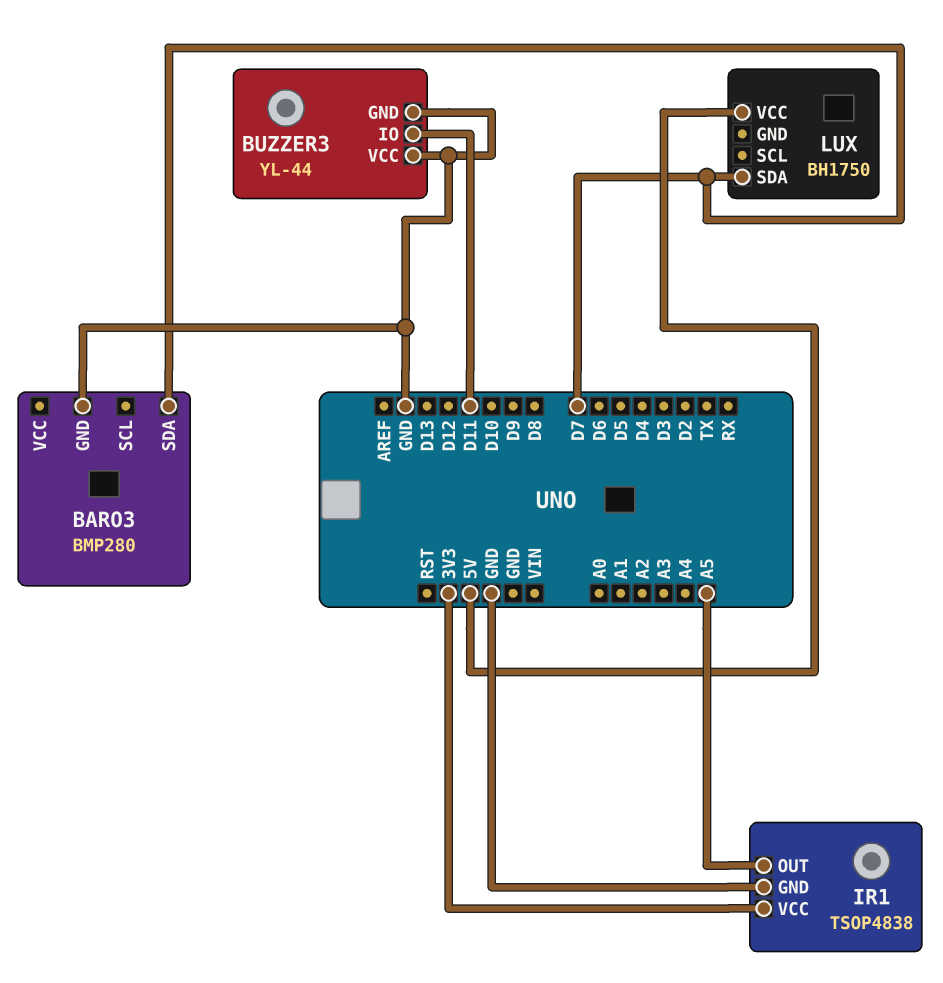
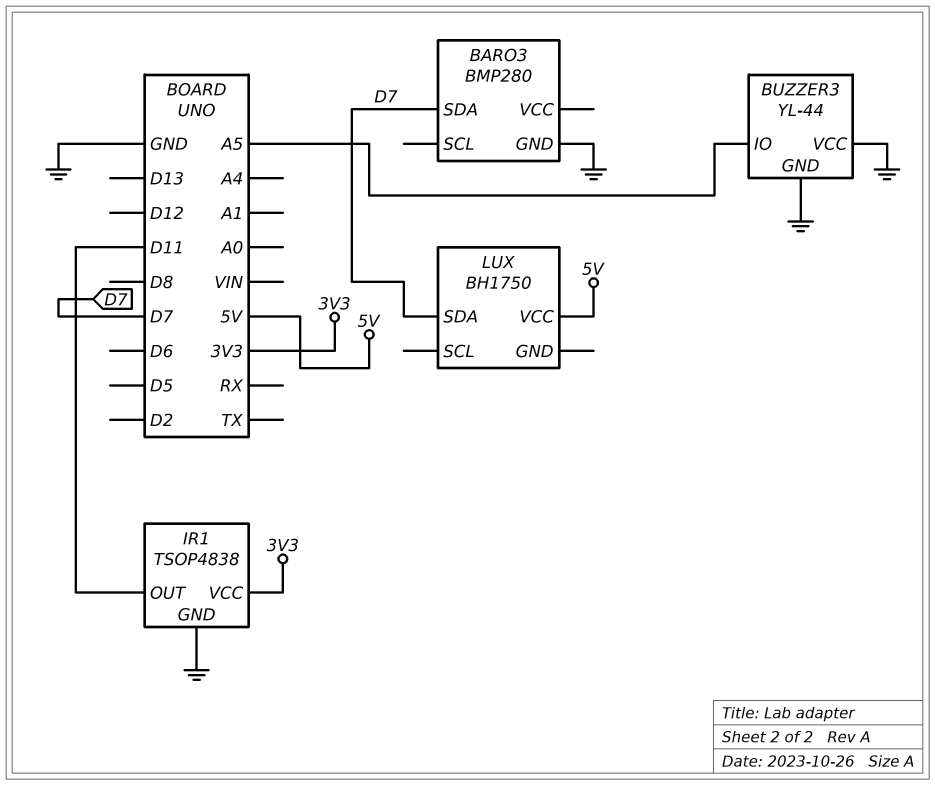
BUZZER3 pin IO: D11 -> A5
IR1 pin OUT: A5 -> D11

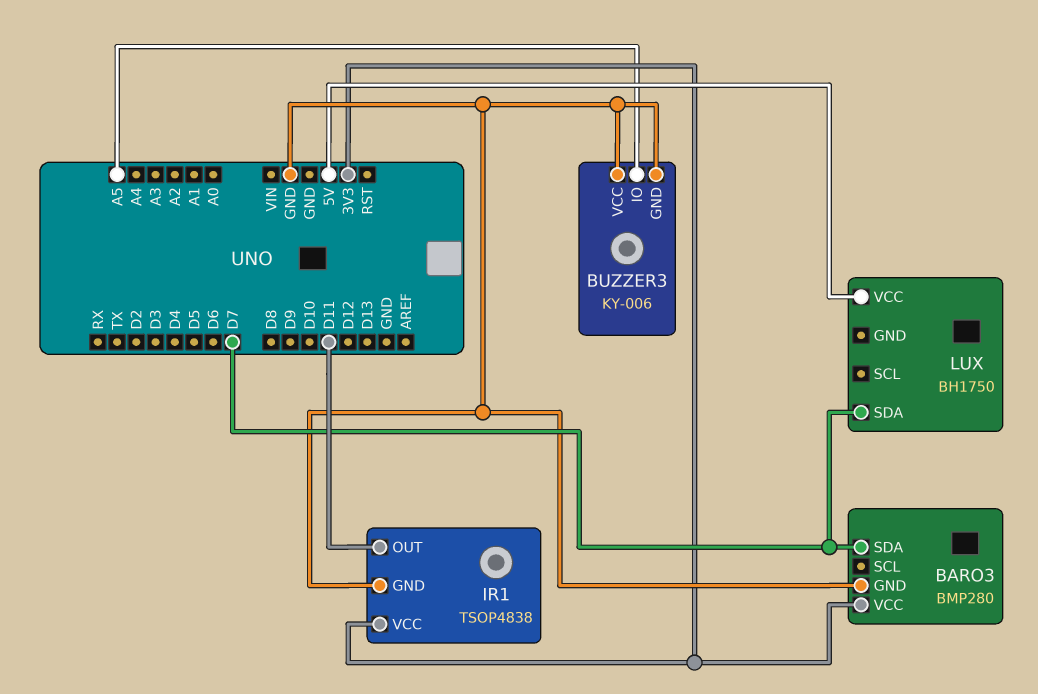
BARO3 pin VCC: none -> 3V3
BUZZER3: YL-44 -> KY-006

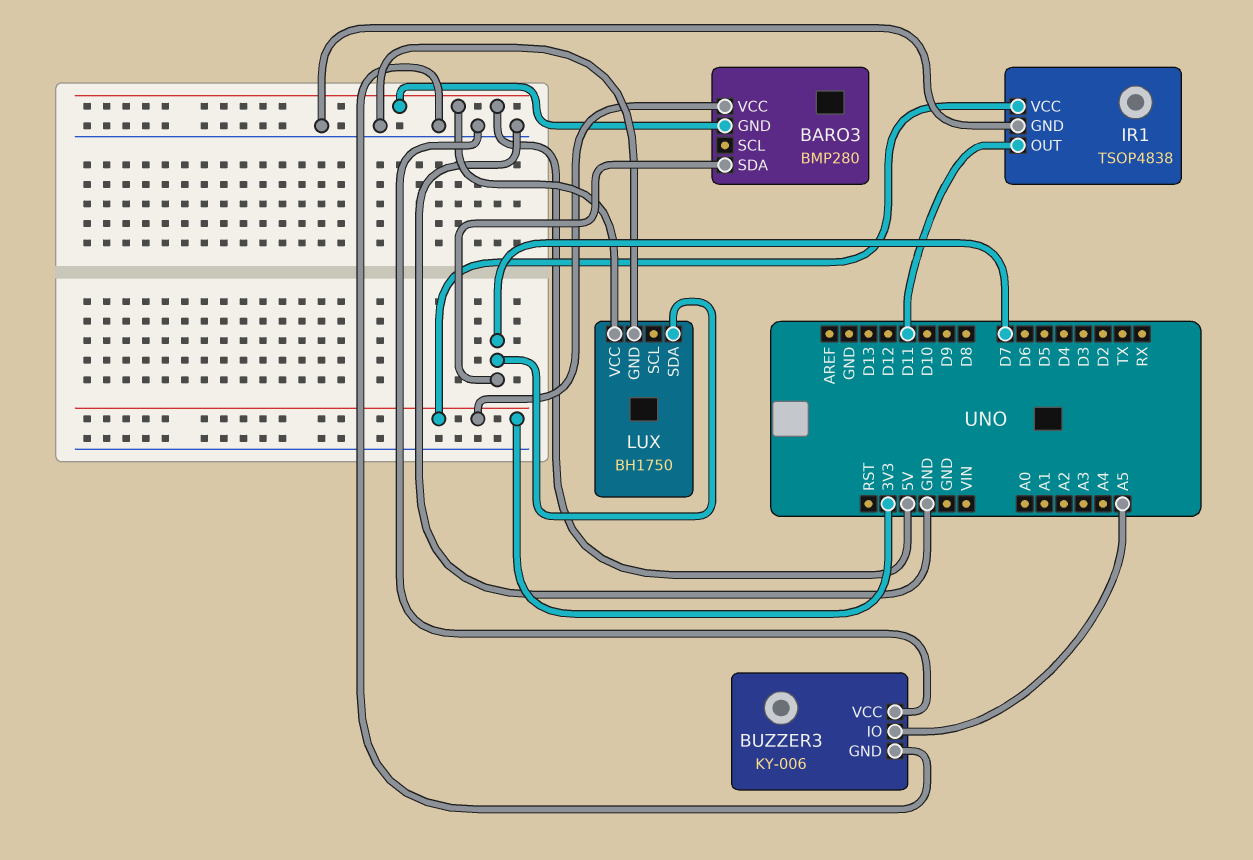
BARO3 pin GND: GND -> 5V
LUX pin GND: none -> GND

